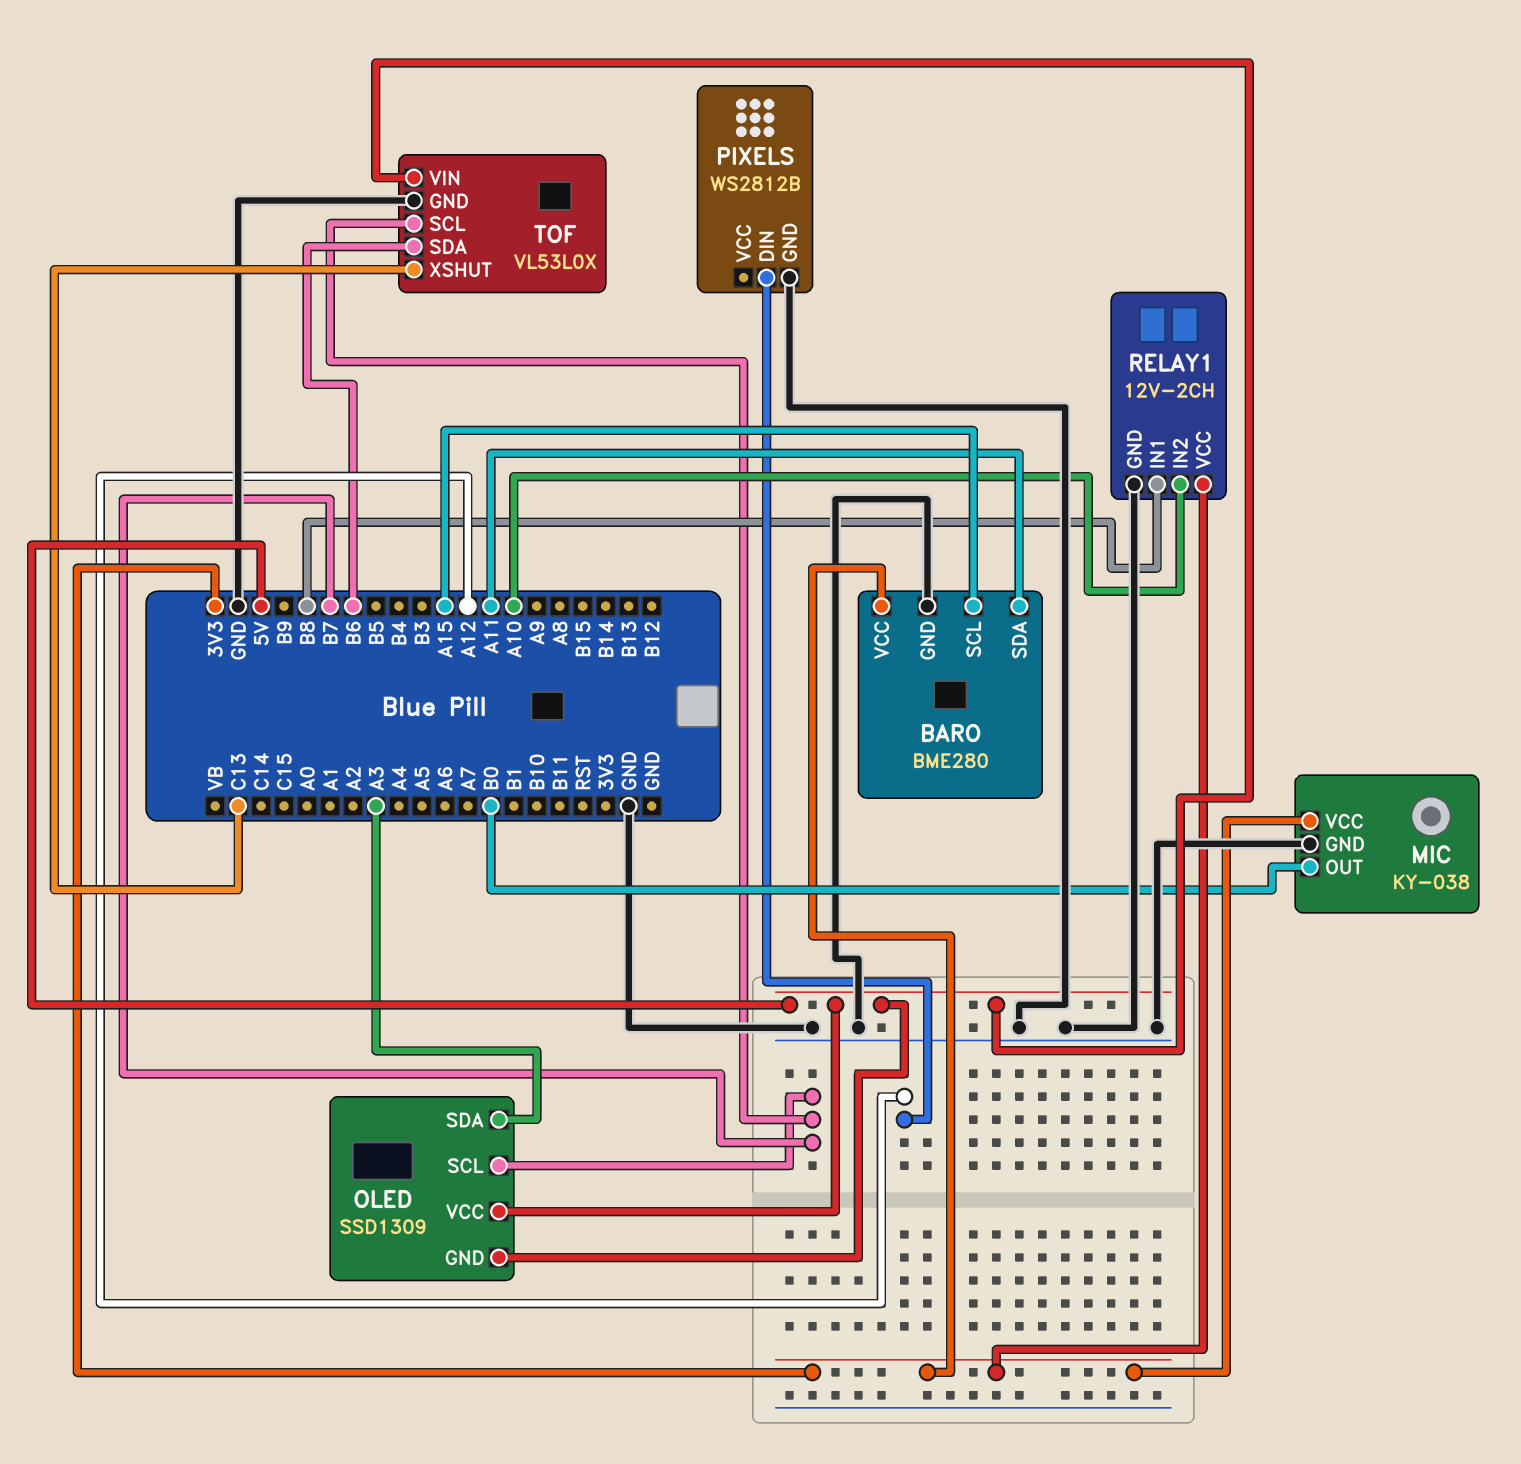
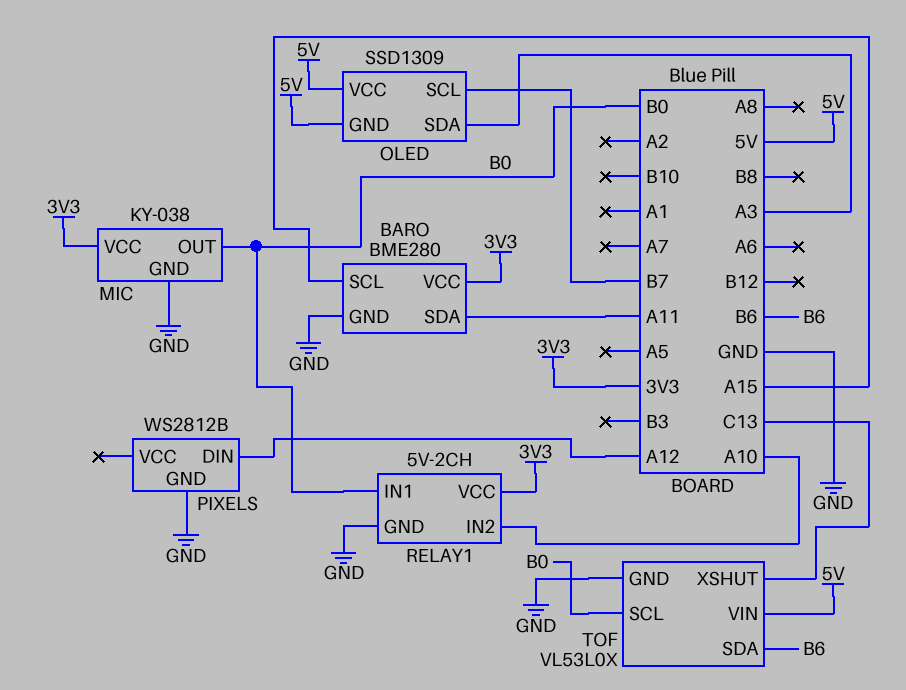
RELAY1: 12V-2CH -> 5V-2CH
RELAY1 pin IN1: B8 -> B0
TOF pin SCL: B7 -> B0

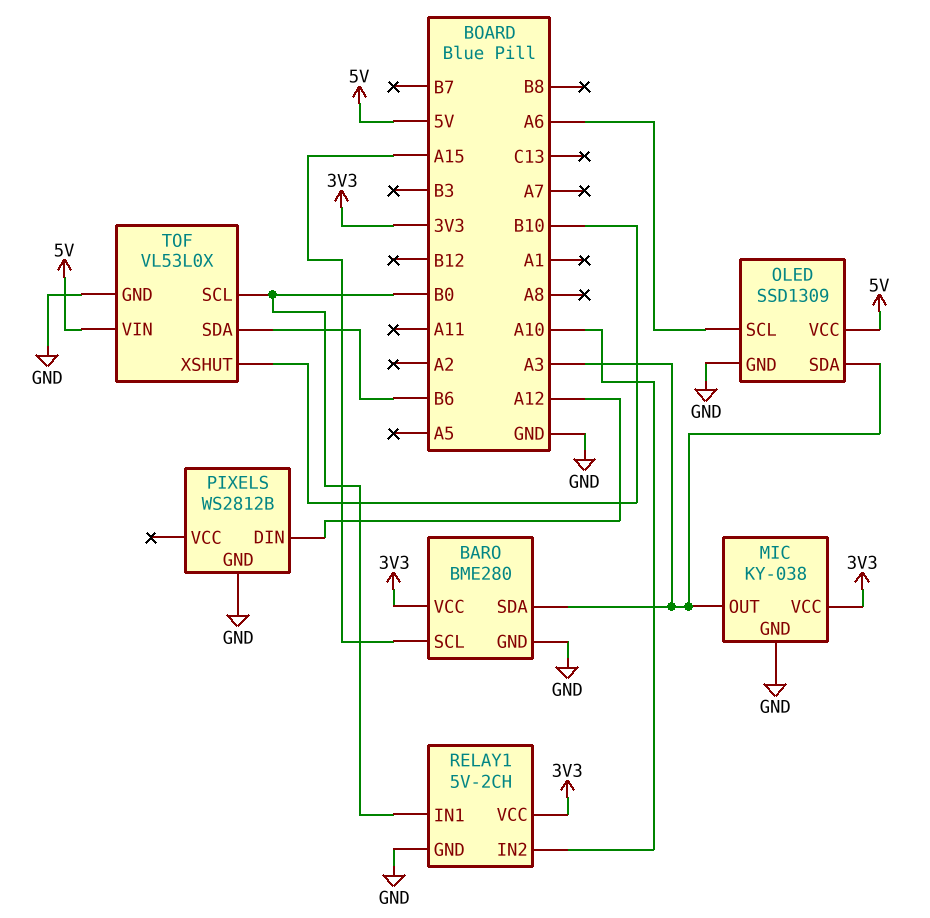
BARO pin SDA: A11 -> A3
MIC pin OUT: B0 -> A3
OLED pin GND: 5V -> GND
OLED pin SCL: B7 -> A6
TOF pin XSHUT: C13 -> B10

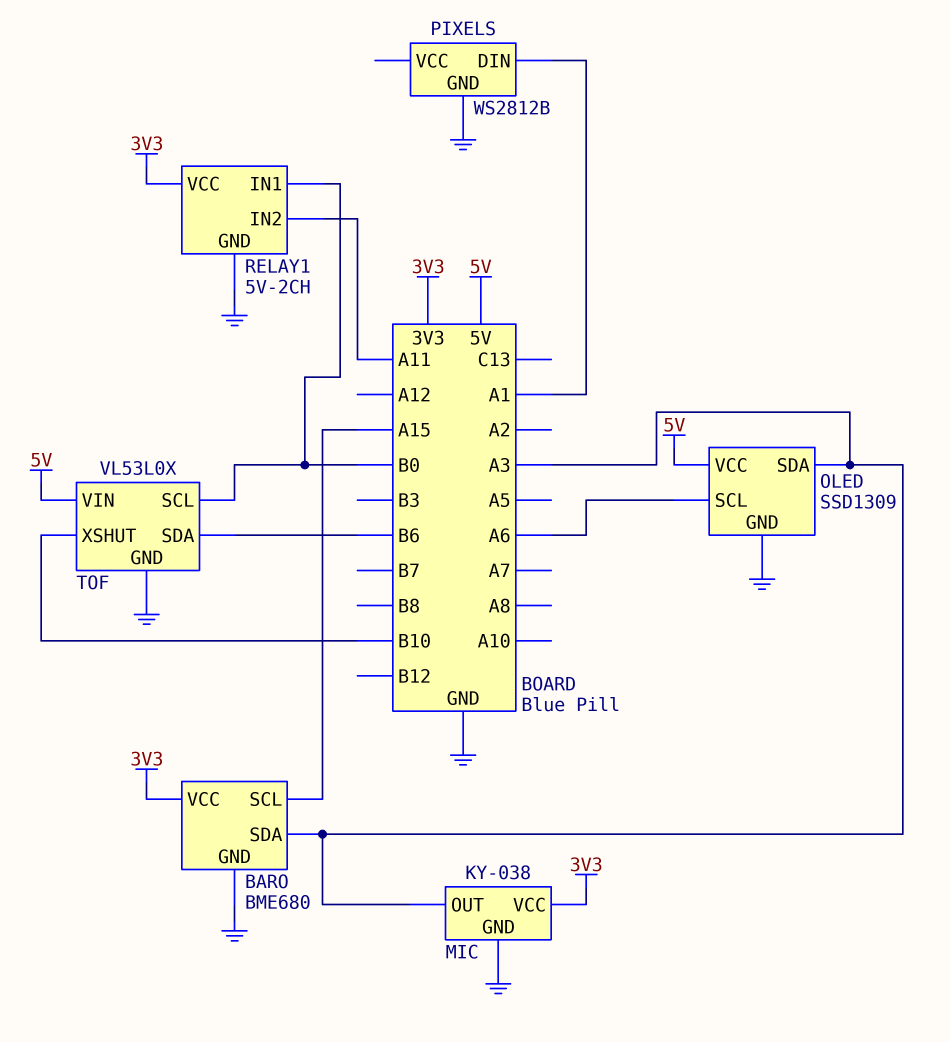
BARO: BME280 -> BME680
PIXELS pin DIN: A12 -> A1
RELAY1 pin IN2: A10 -> A11

